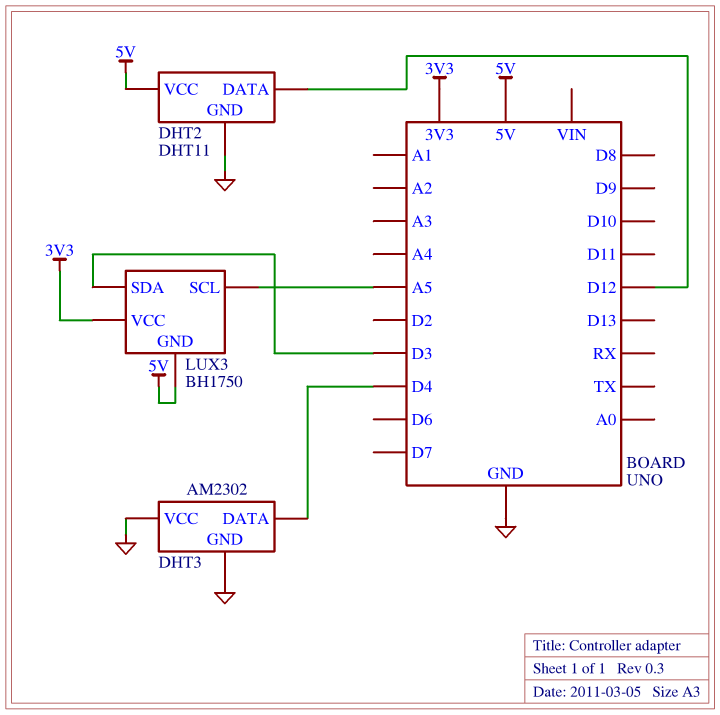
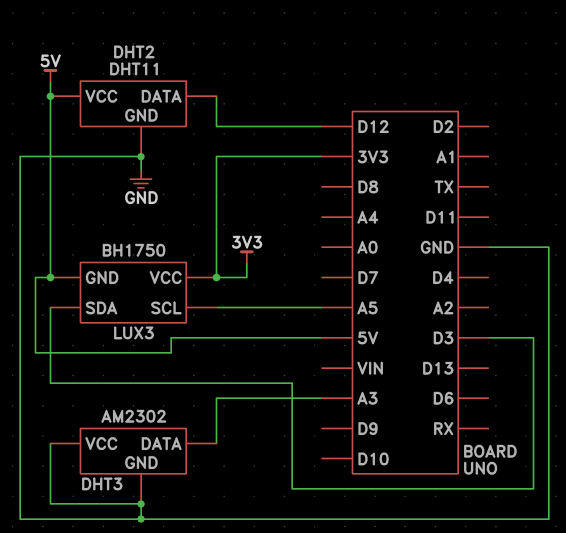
DHT3 pin DATA: D4 -> A3

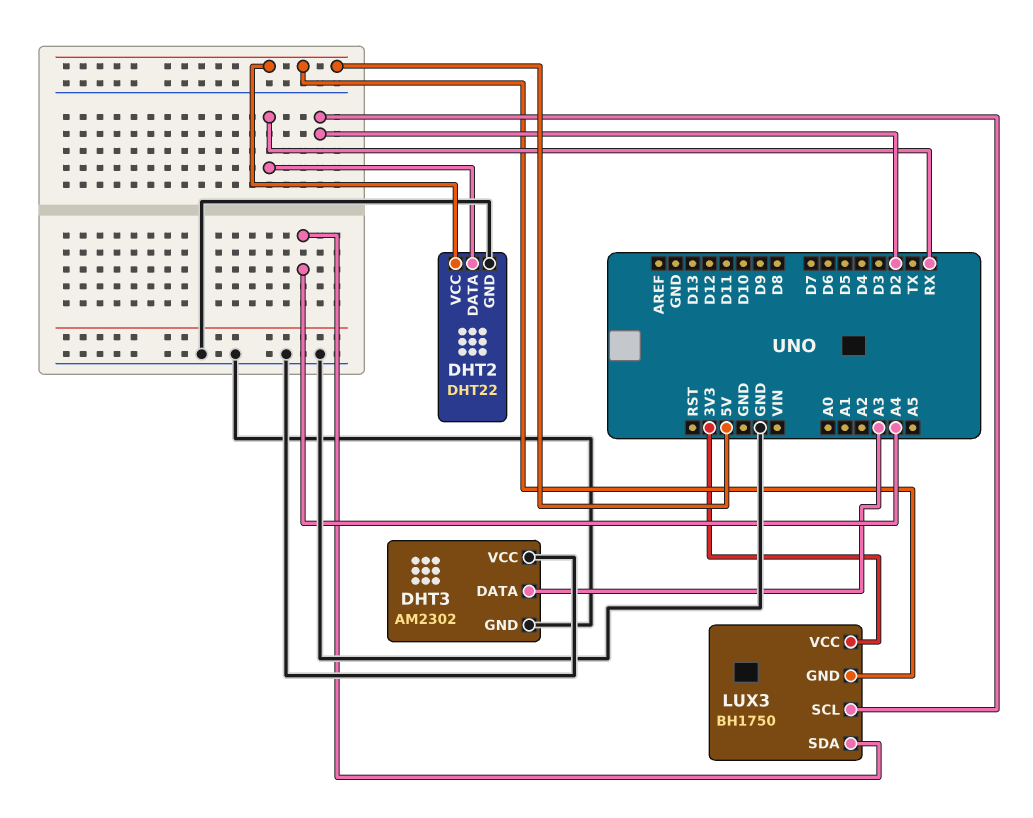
DHT2: DHT11 -> DHT22
DHT2 pin DATA: D12 -> RX
LUX3 pin SCL: A5 -> D2
LUX3 pin SDA: D3 -> A4

